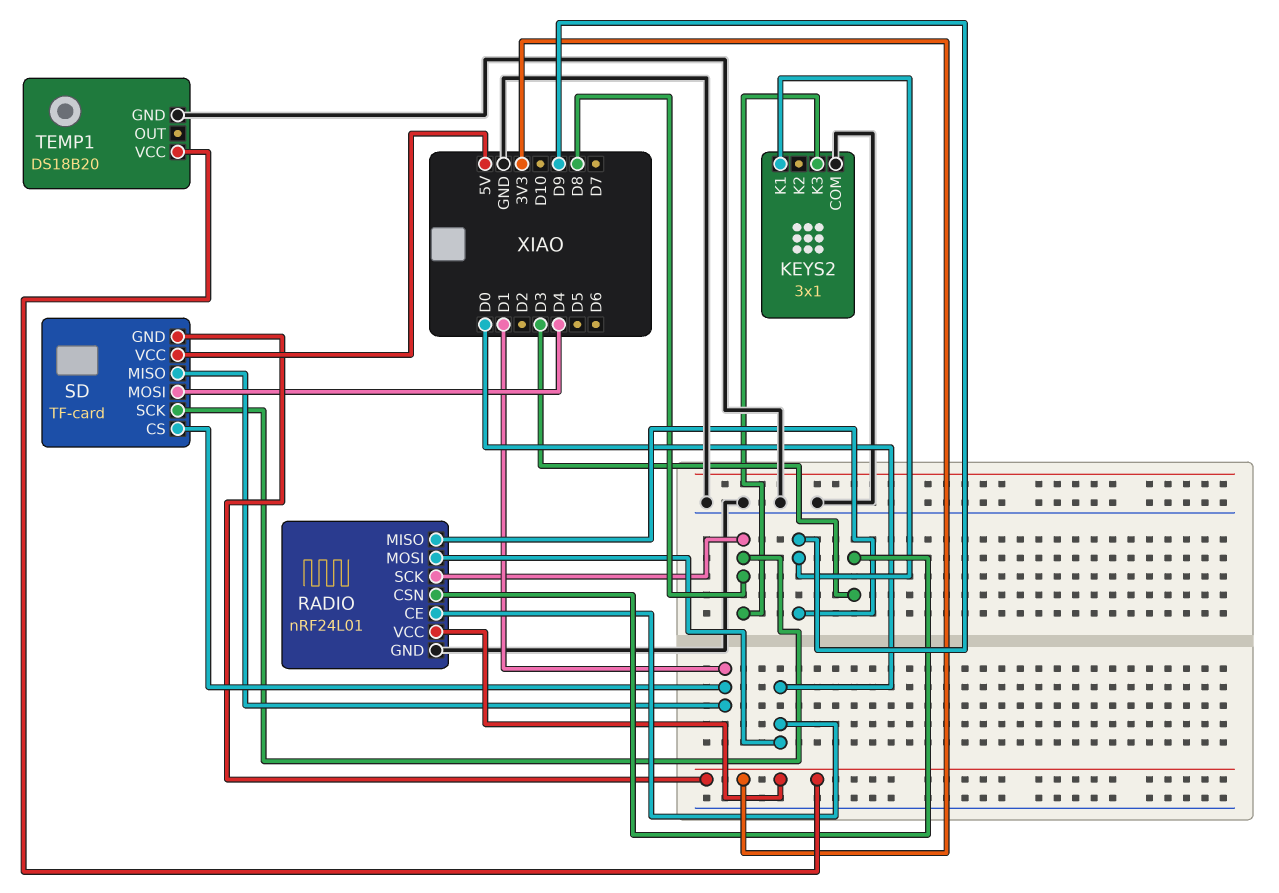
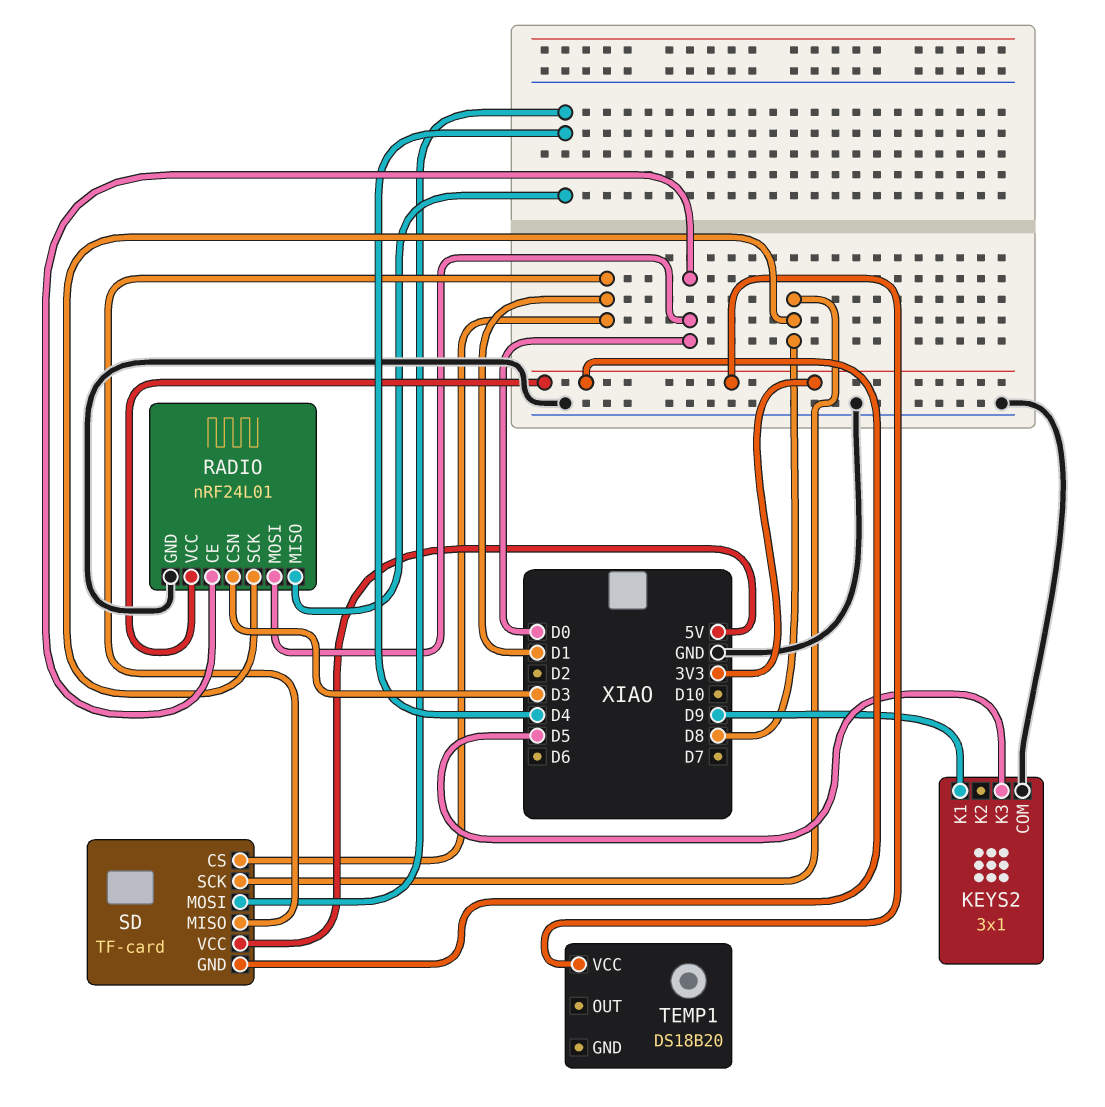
KEYS2 pin K3: D8 -> D5
RADIO pin MISO: D9 -> D4
TEMP1 pin GND: GND -> none

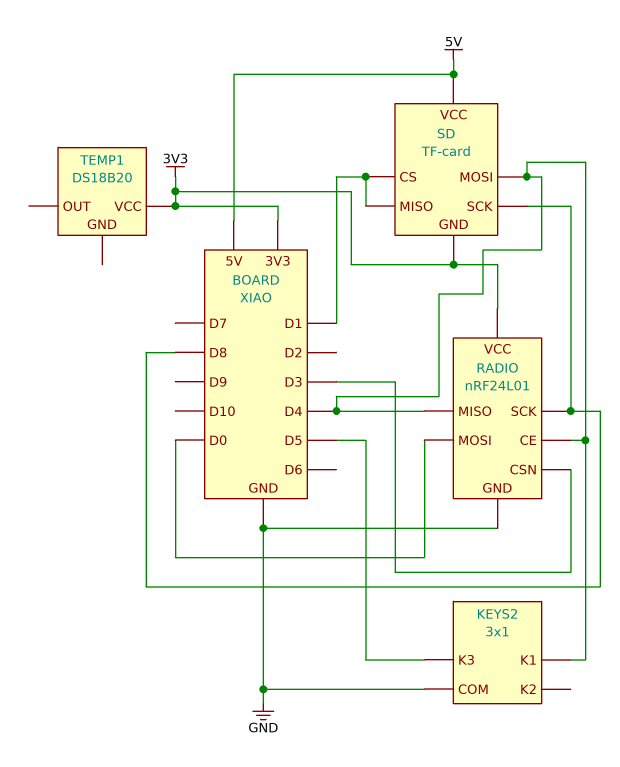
KEYS2 pin K1: D9 -> D4
RADIO pin CE: D0 -> D4

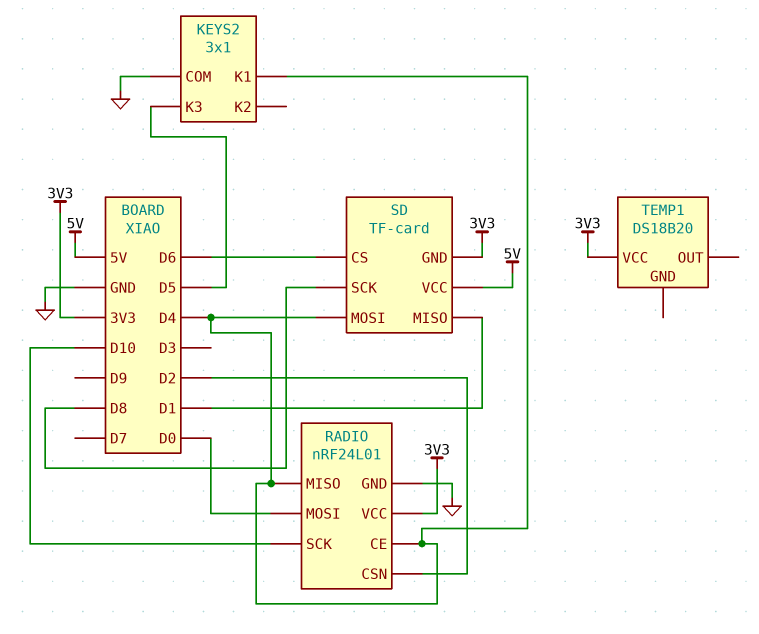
RADIO pin CSN: D3 -> D2
RADIO pin SCK: D8 -> D10
SD pin CS: D1 -> D6

